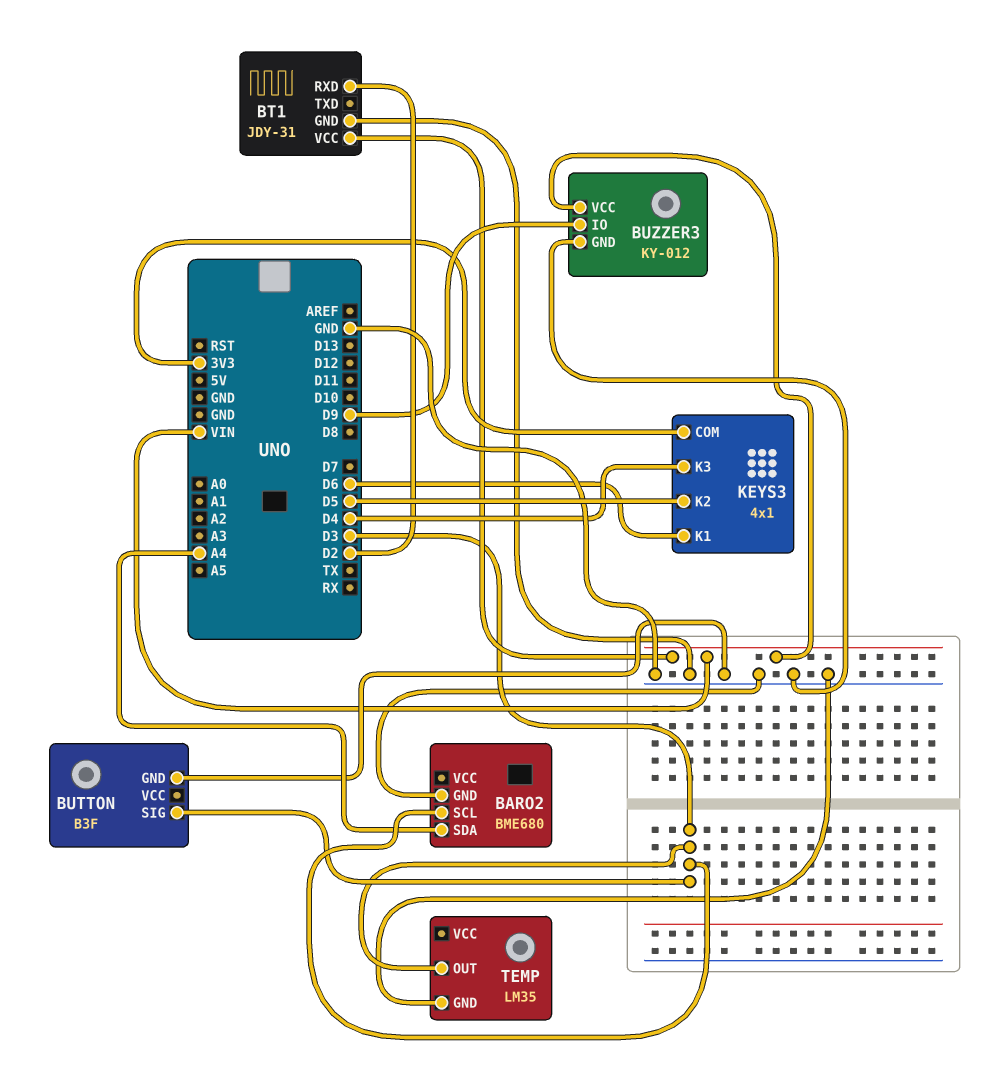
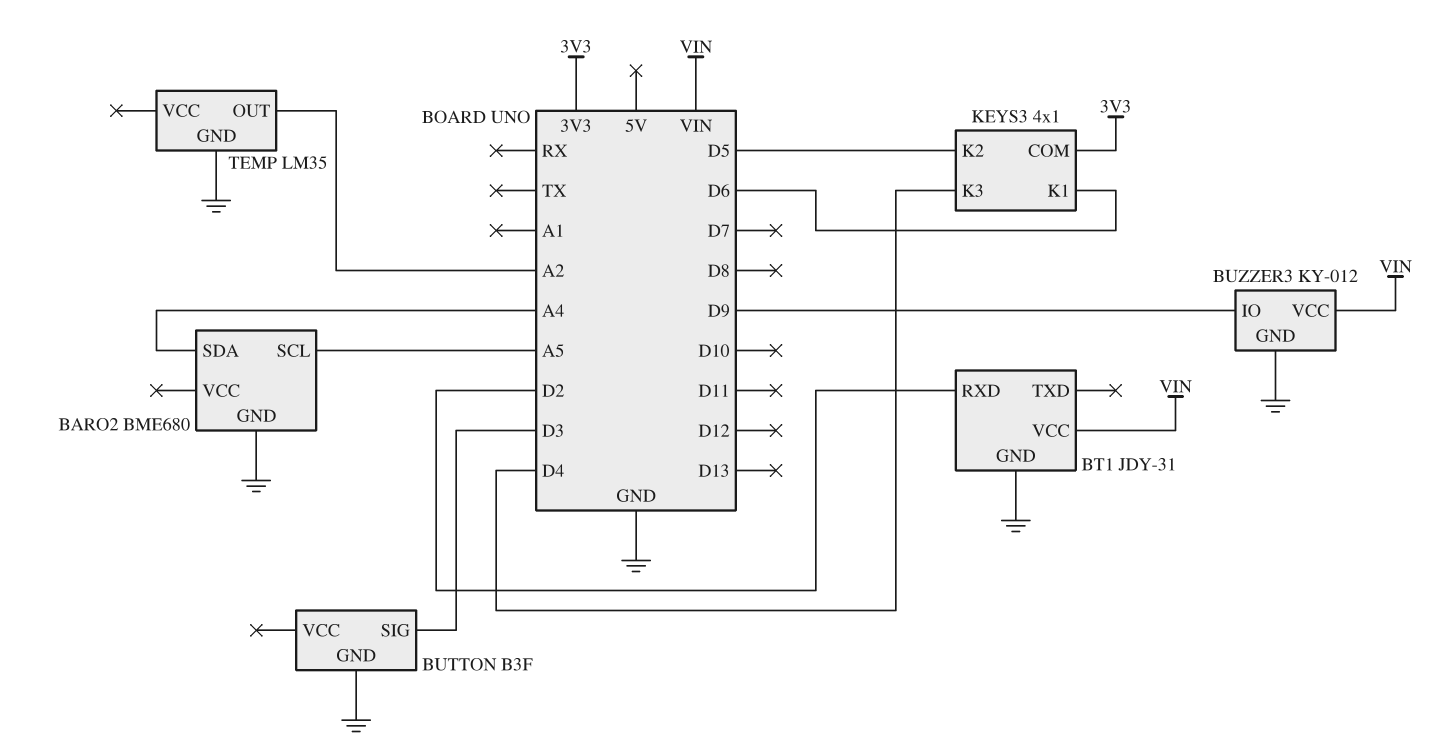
BARO2 pin SCL: D3 -> A5
TEMP pin OUT: D3 -> A2

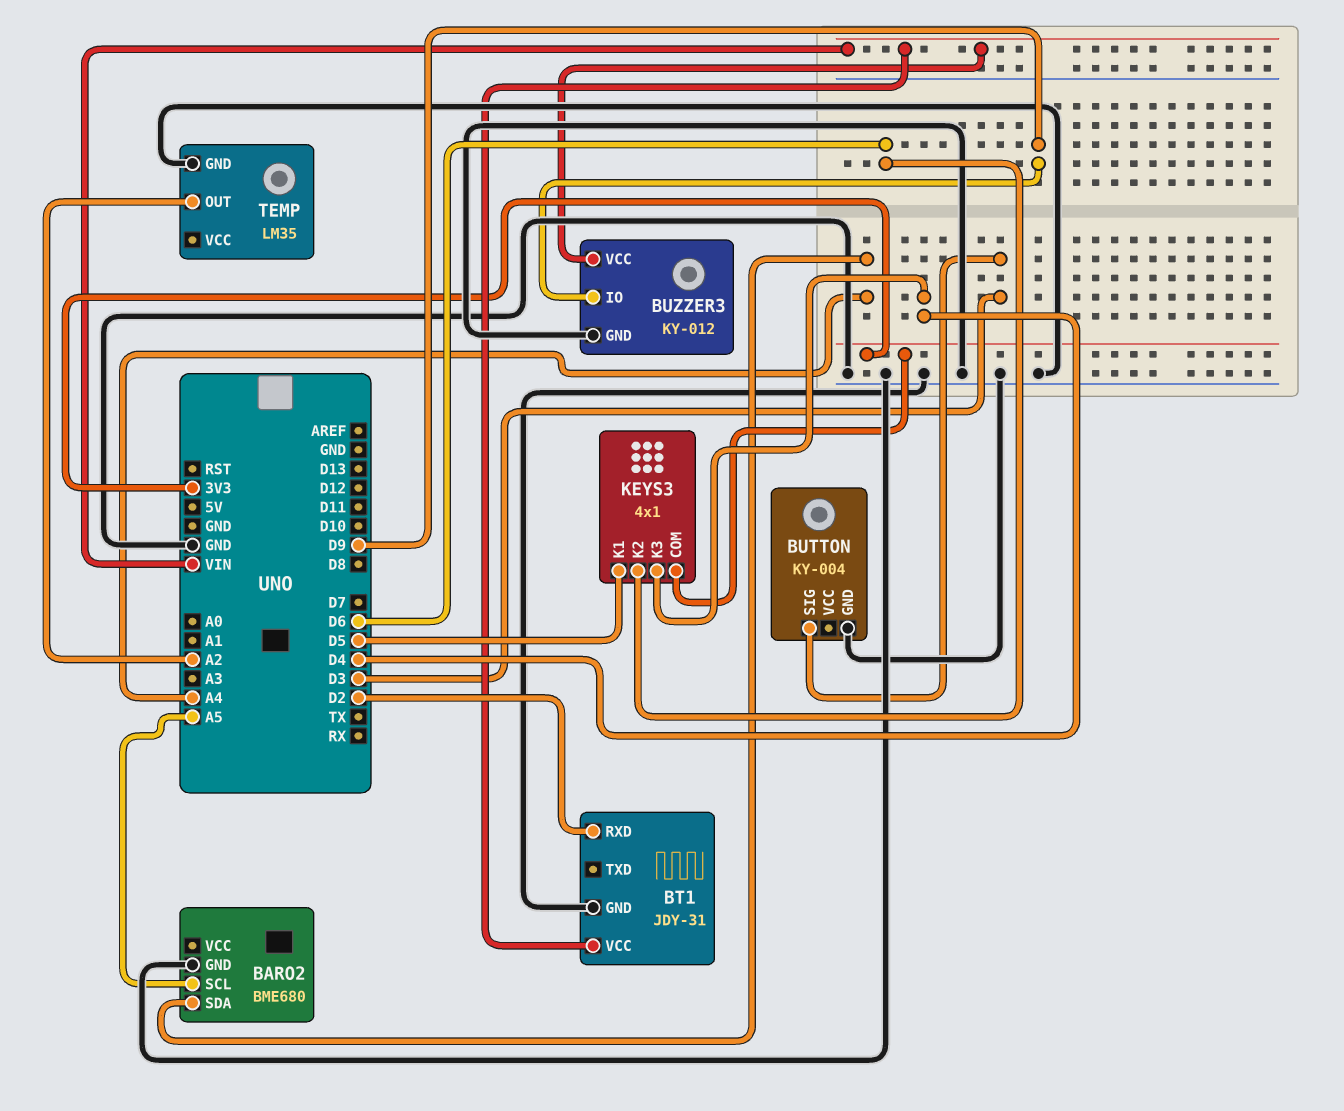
BUTTON: B3F -> KY-004
KEYS3 pin K1: D6 -> D5
KEYS3 pin K2: D5 -> D6

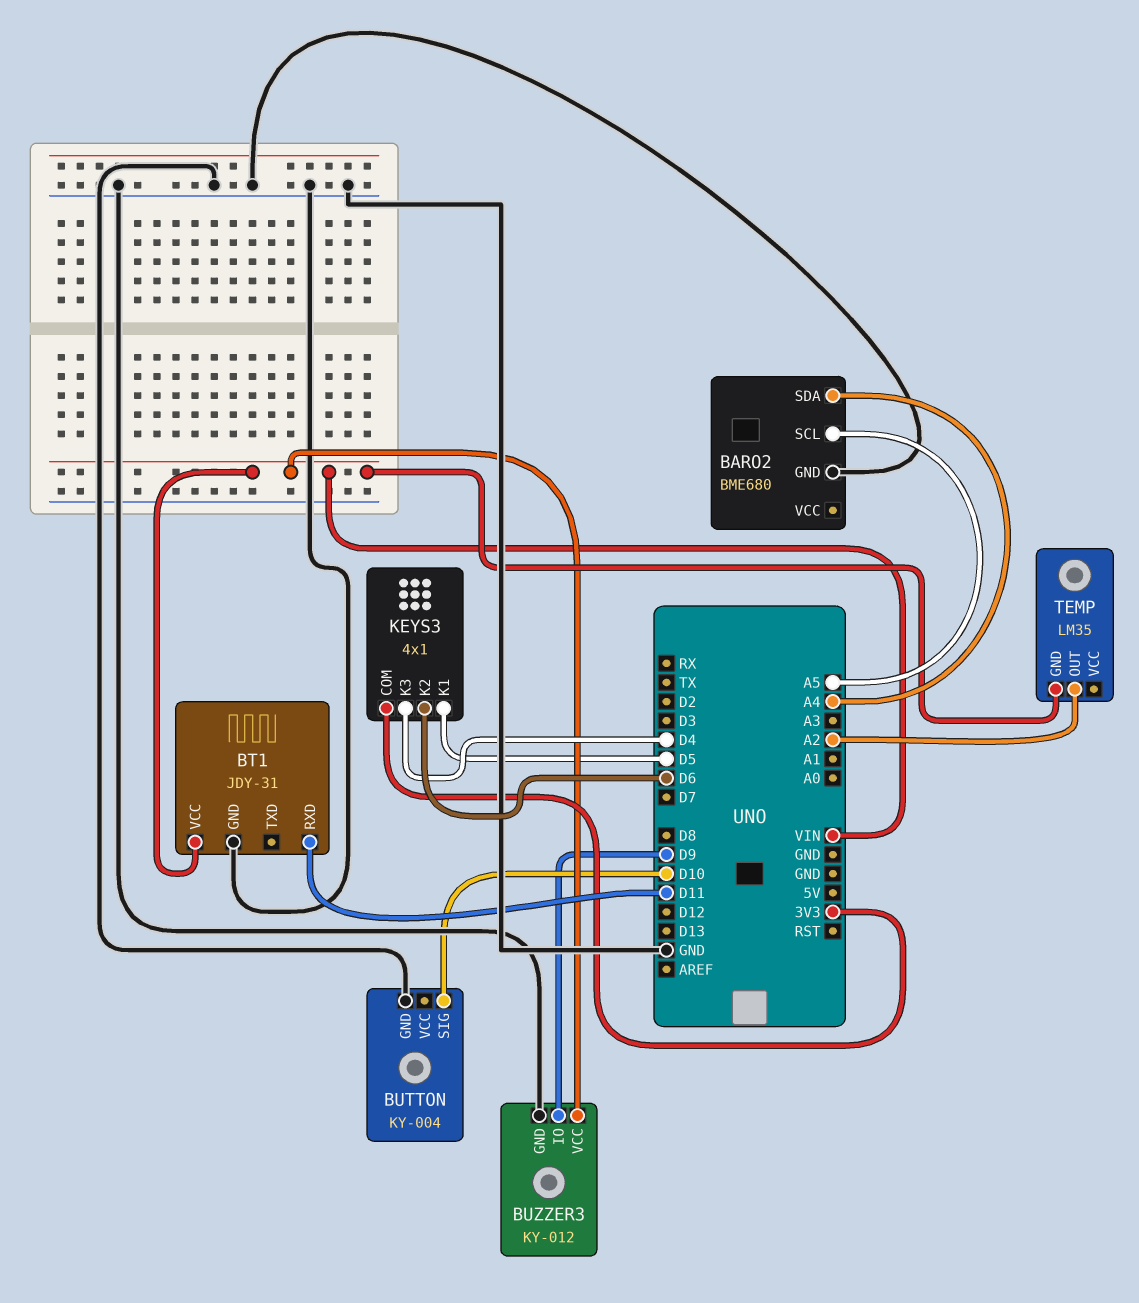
BT1 pin RXD: D2 -> D11
BUTTON pin SIG: D3 -> D10
TEMP pin GND: GND -> VIN

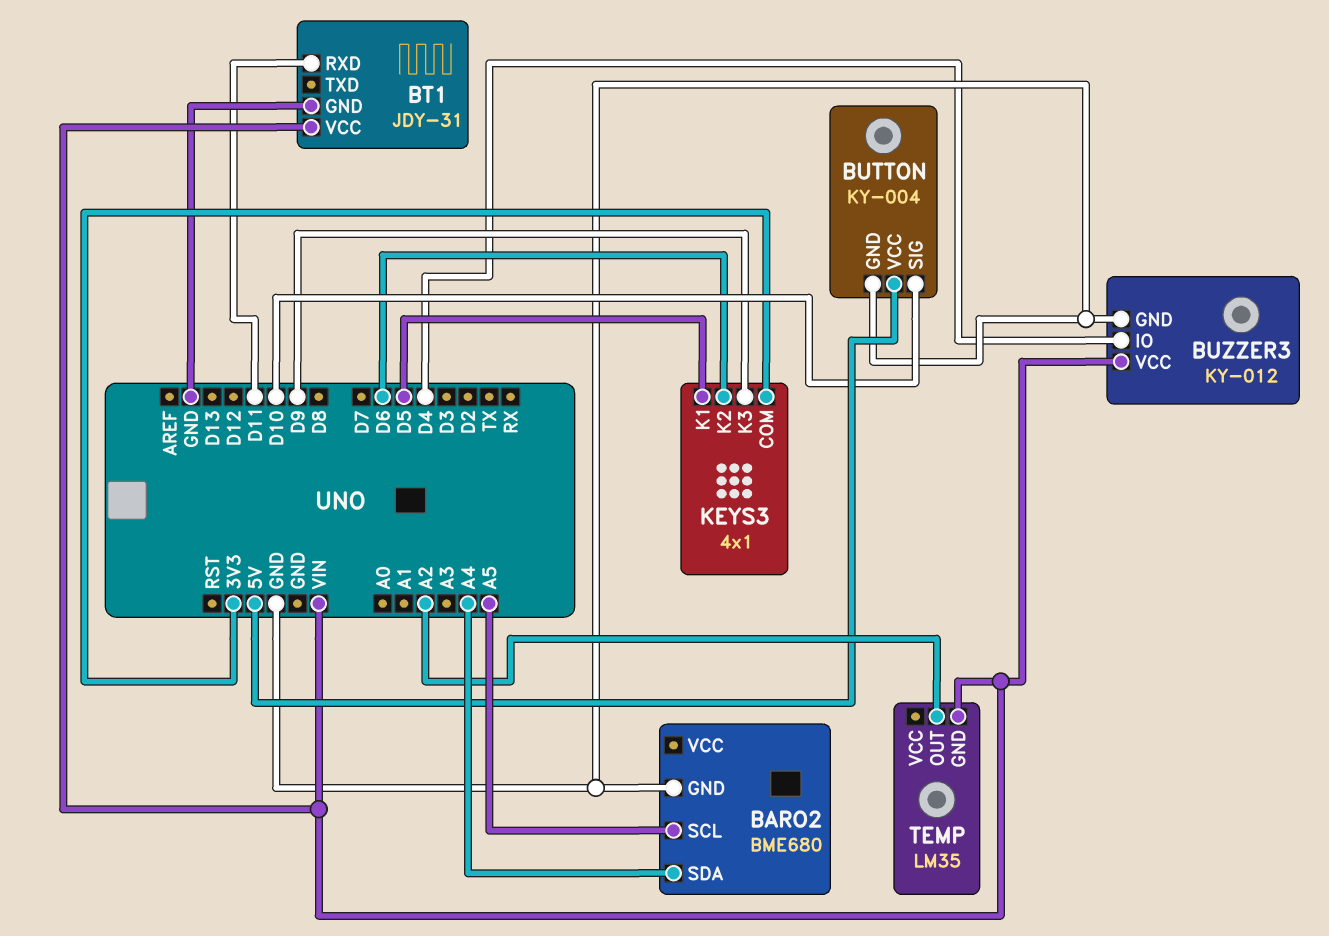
BUTTON pin VCC: none -> 5V
BUZZER3 pin IO: D9 -> D4
KEYS3 pin K3: D4 -> D9

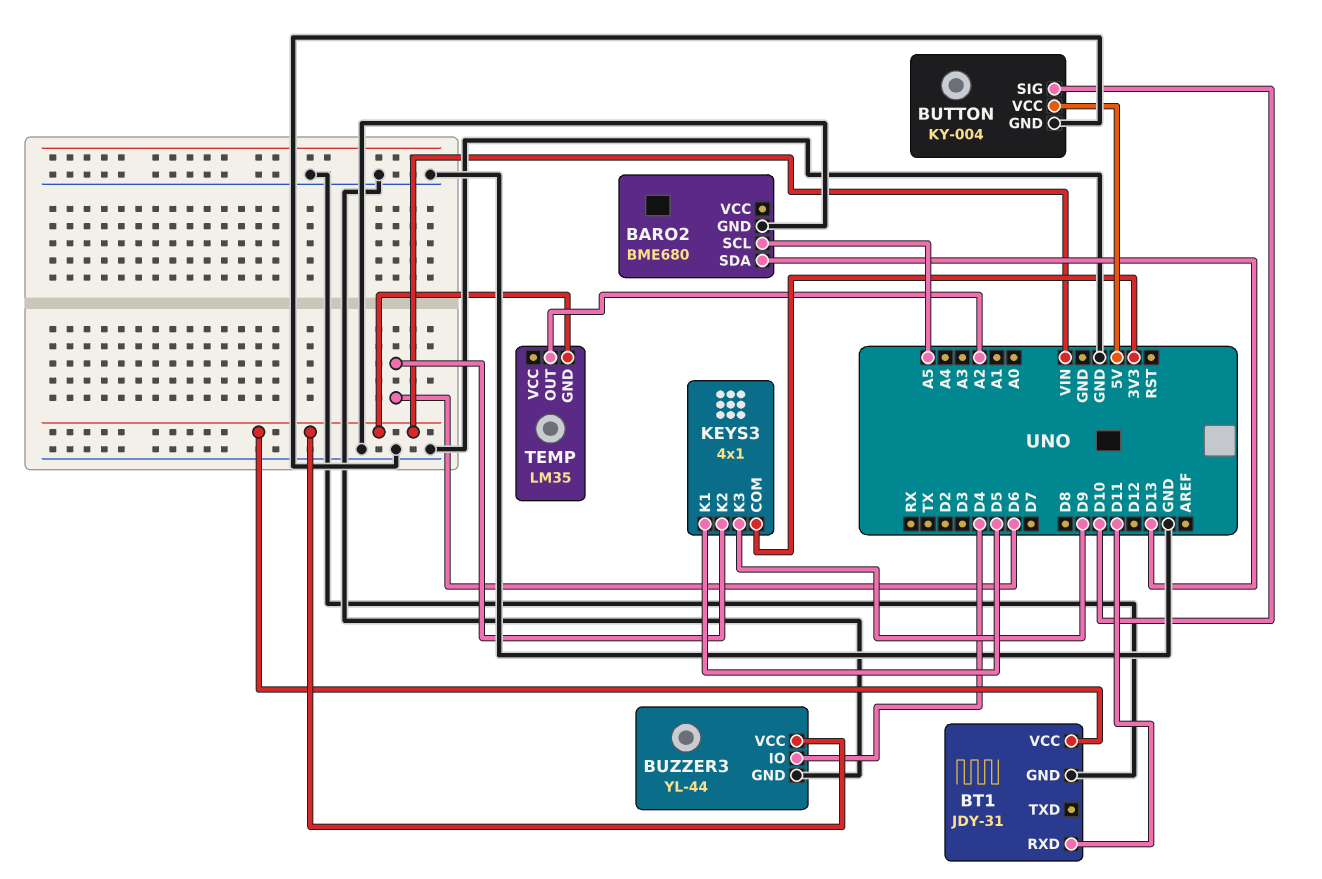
BARO2 pin SDA: A4 -> D13
BUZZER3: KY-012 -> YL-44

